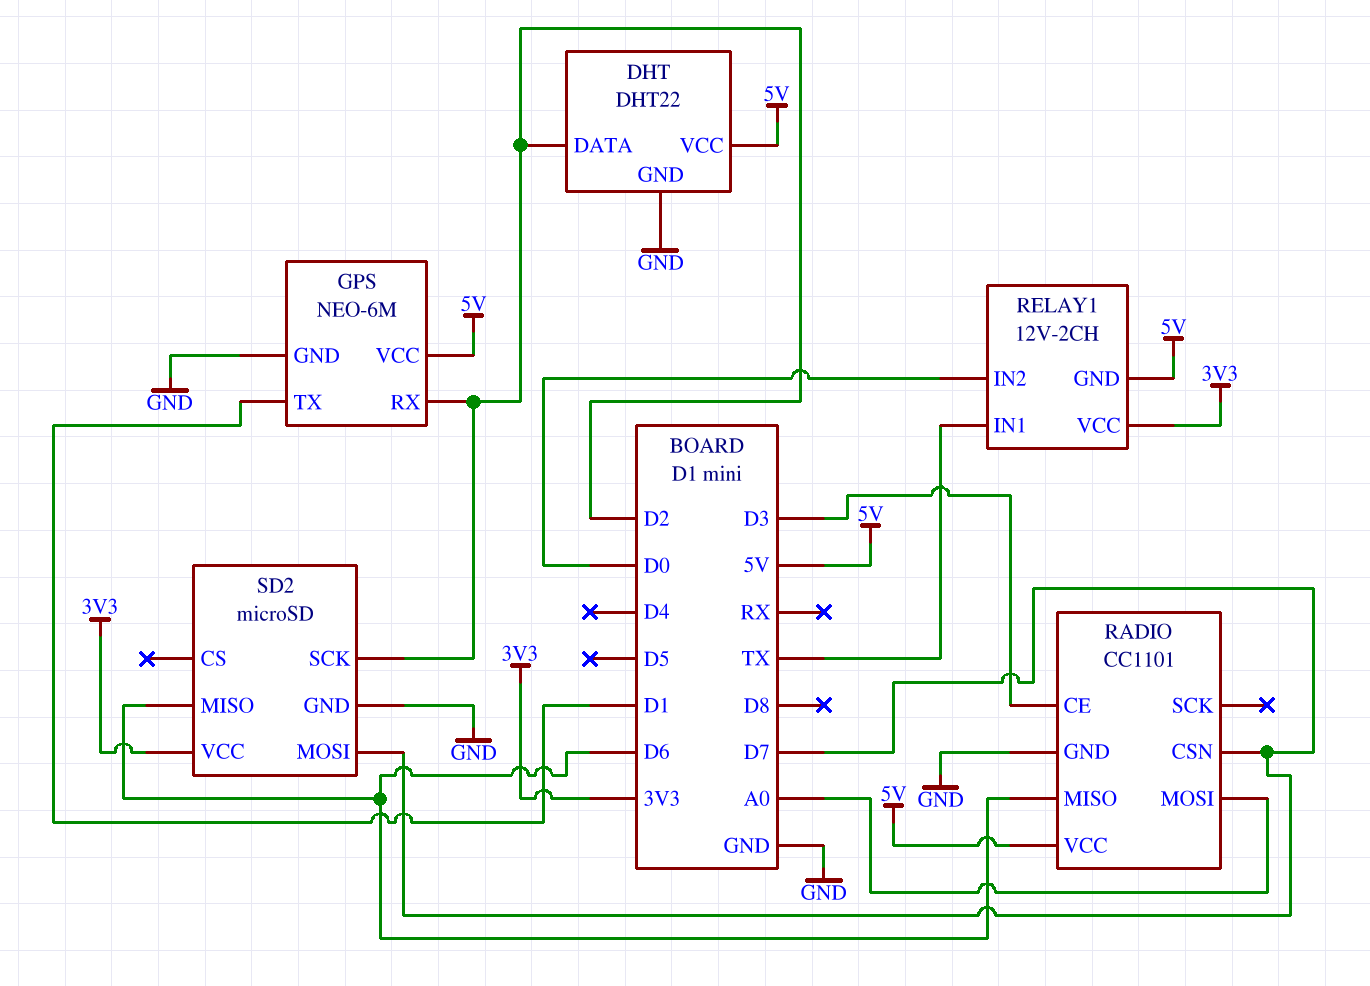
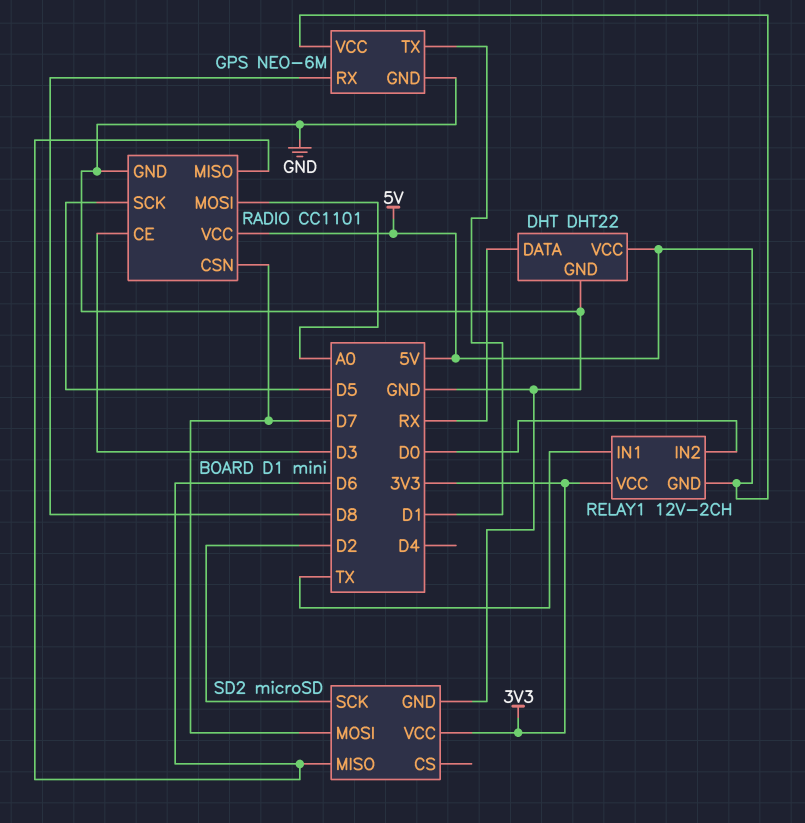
DHT pin DATA: D2 -> RX
GPS pin RX: D2 -> D8
RADIO pin SCK: none -> D5

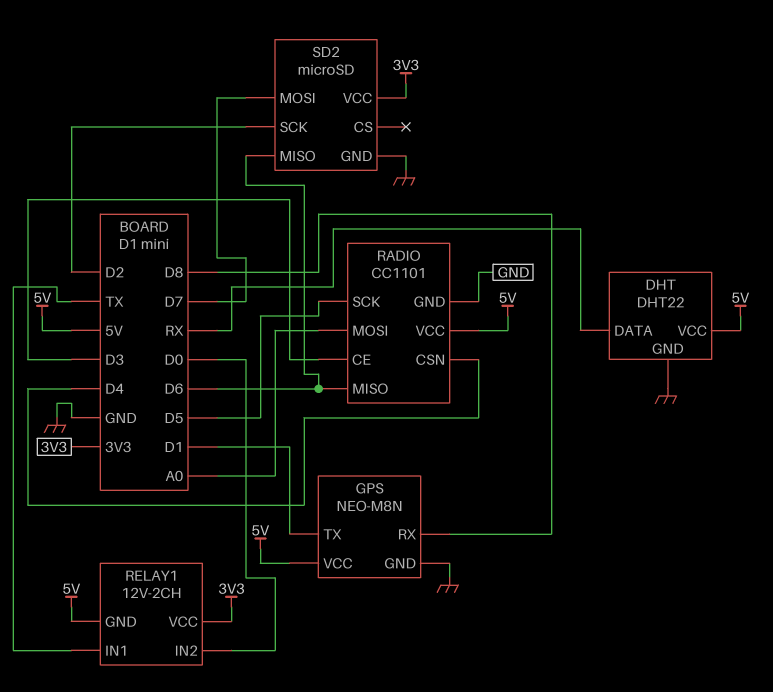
GPS: NEO-6M -> NEO-M8N
RADIO pin CSN: D7 -> D4

